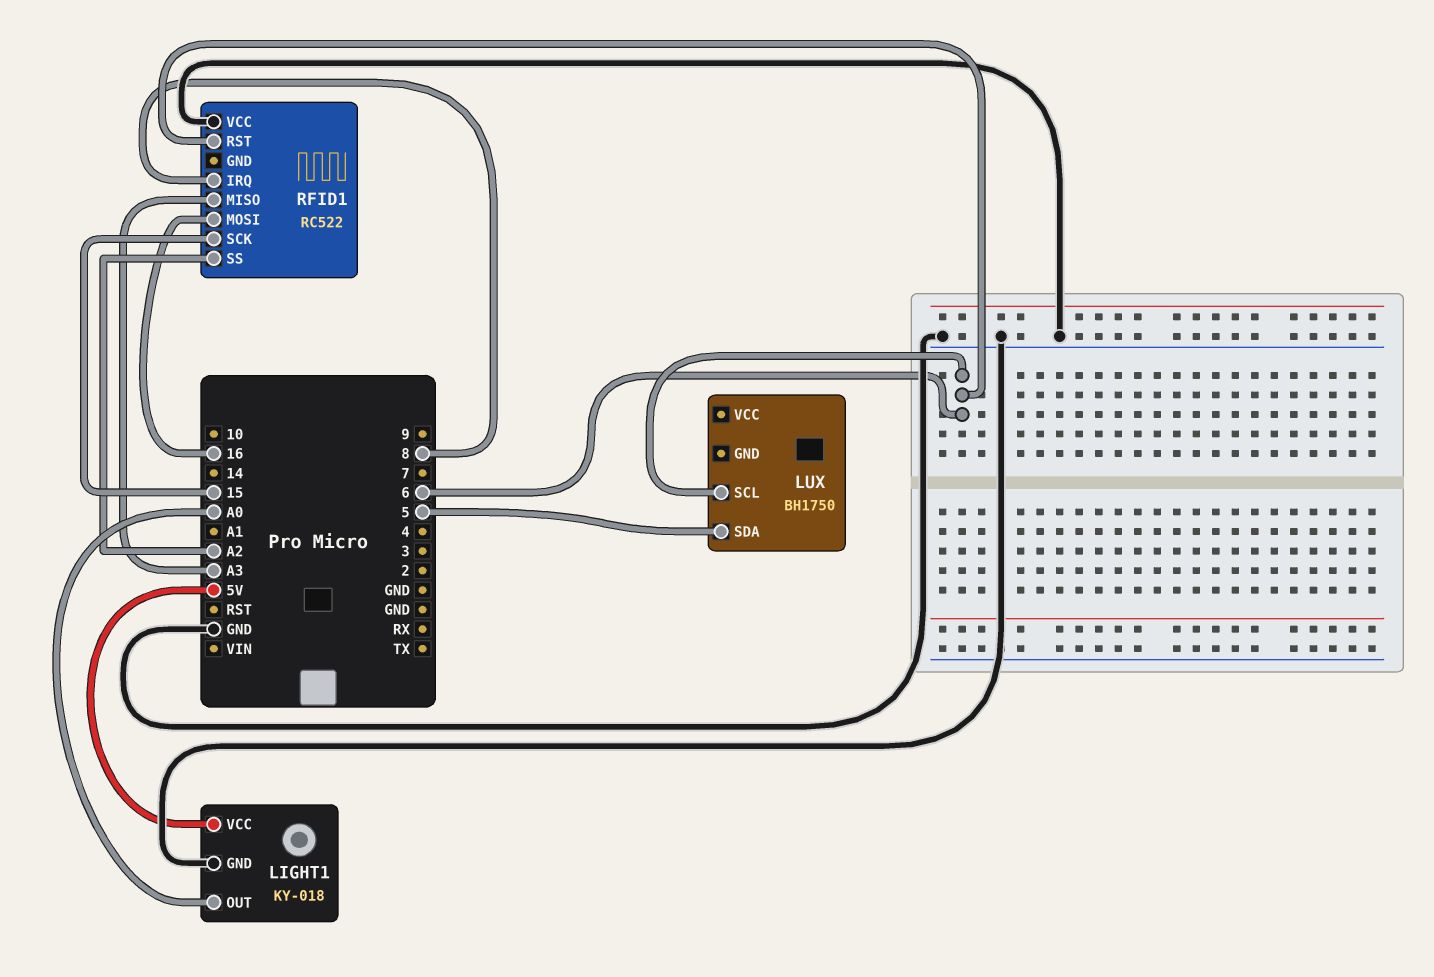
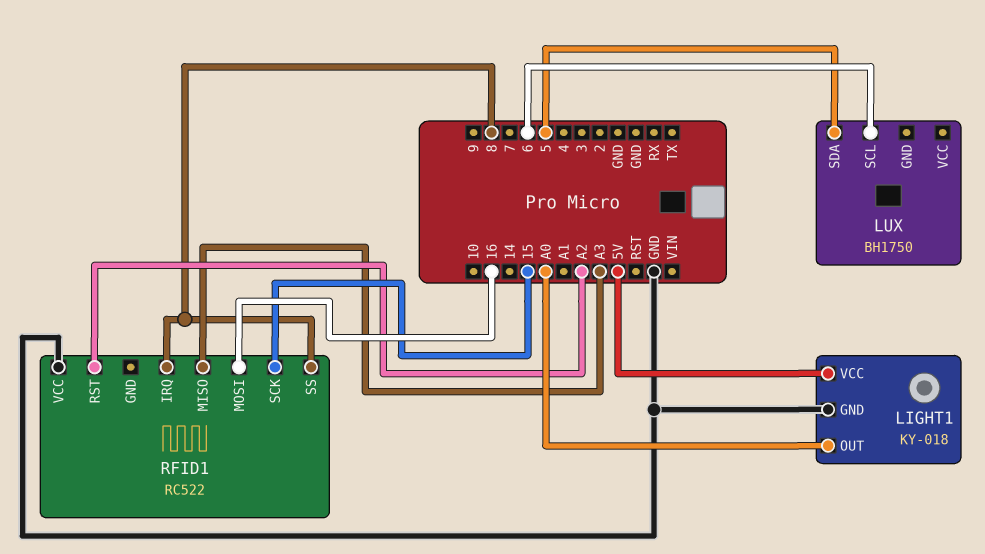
RFID1 pin RST: 6 -> A2
RFID1 pin SS: A2 -> 8

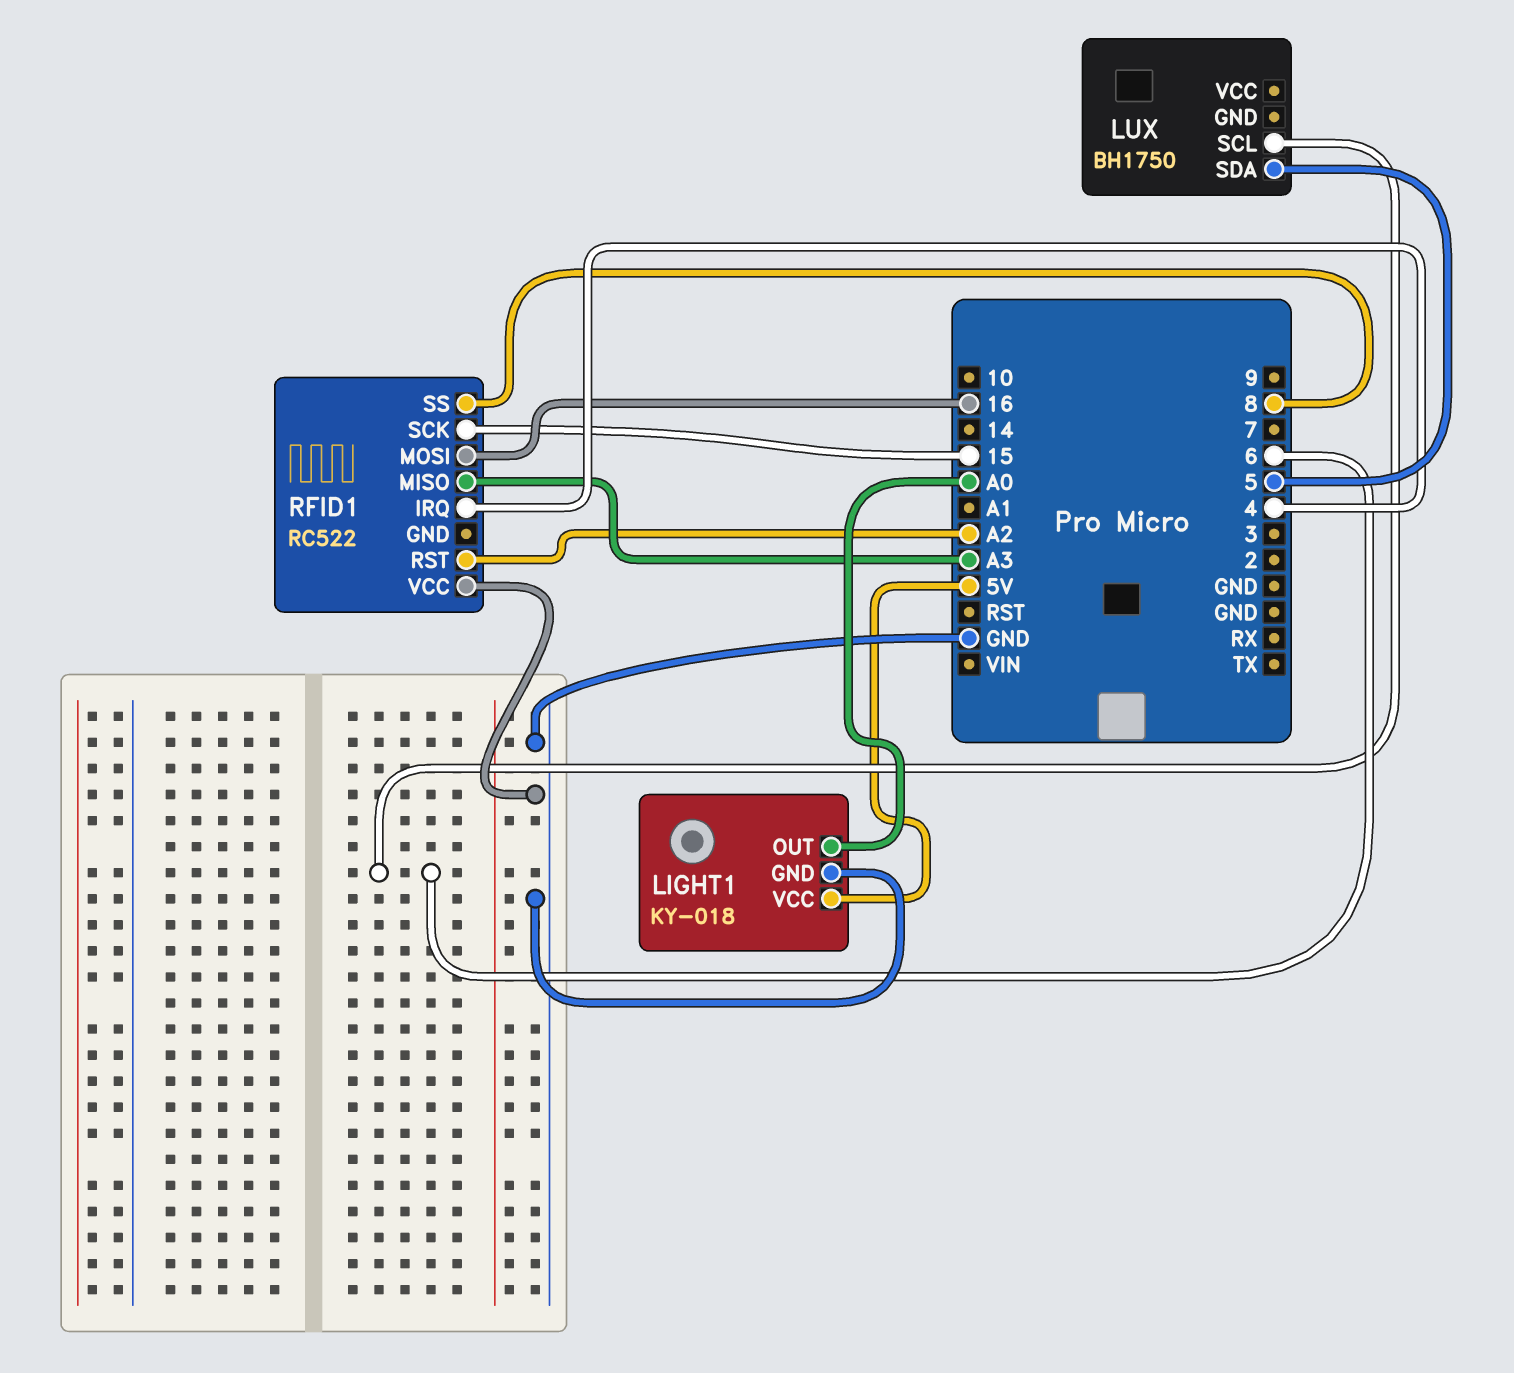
RFID1 pin IRQ: 8 -> 4

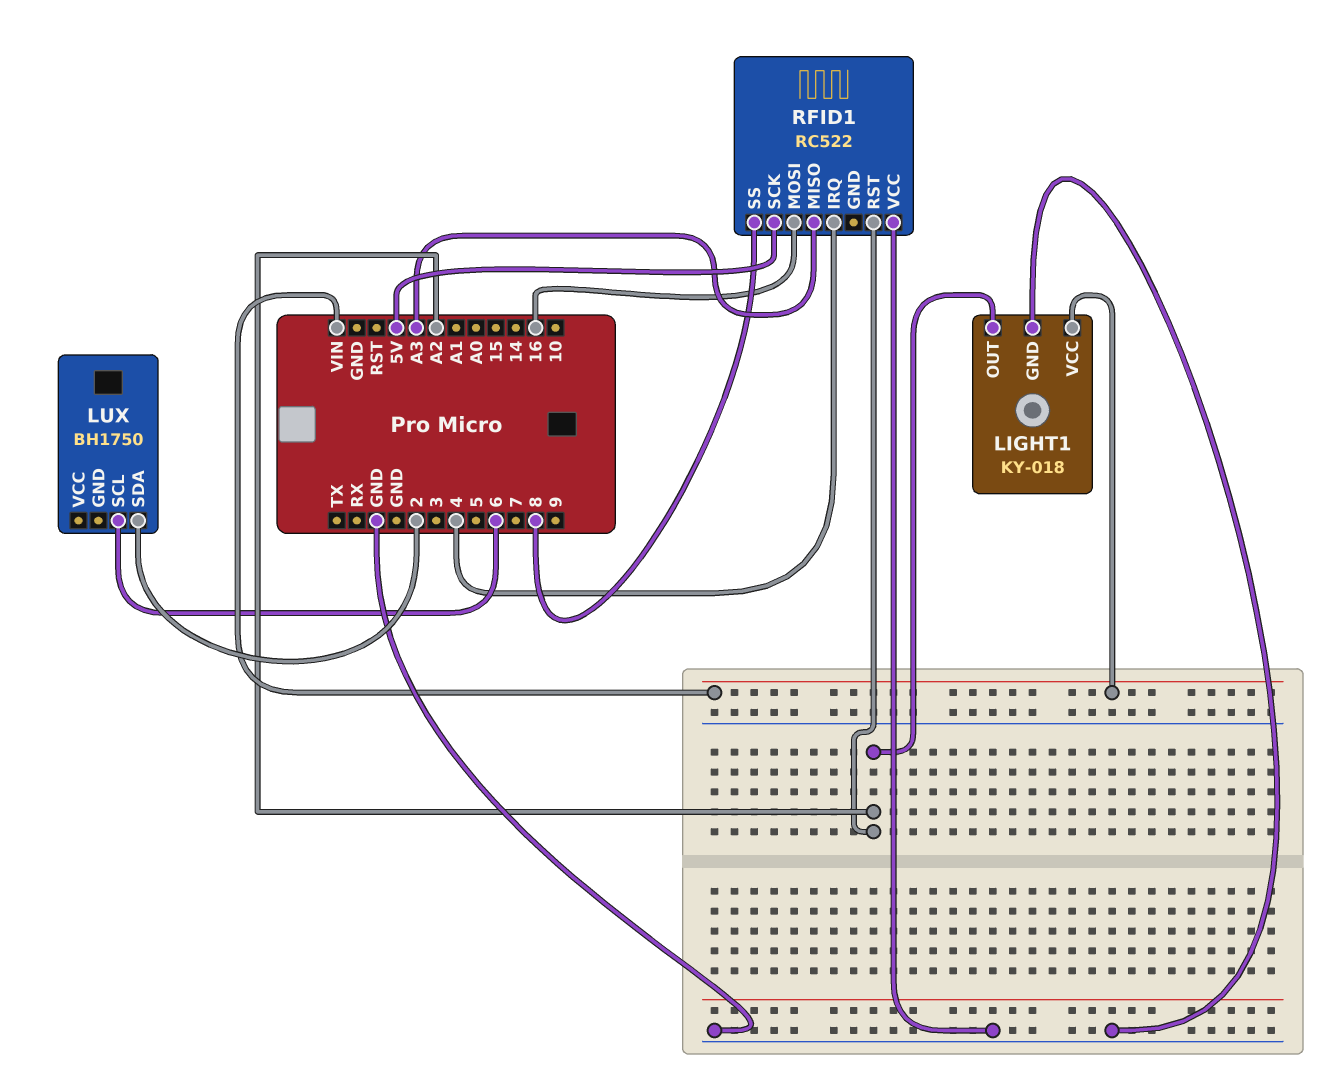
LIGHT1 pin OUT: A0 -> A2
LIGHT1 pin VCC: 5V -> VIN
LUX pin SDA: 5 -> 2
RFID1 pin SCK: 15 -> 5V

